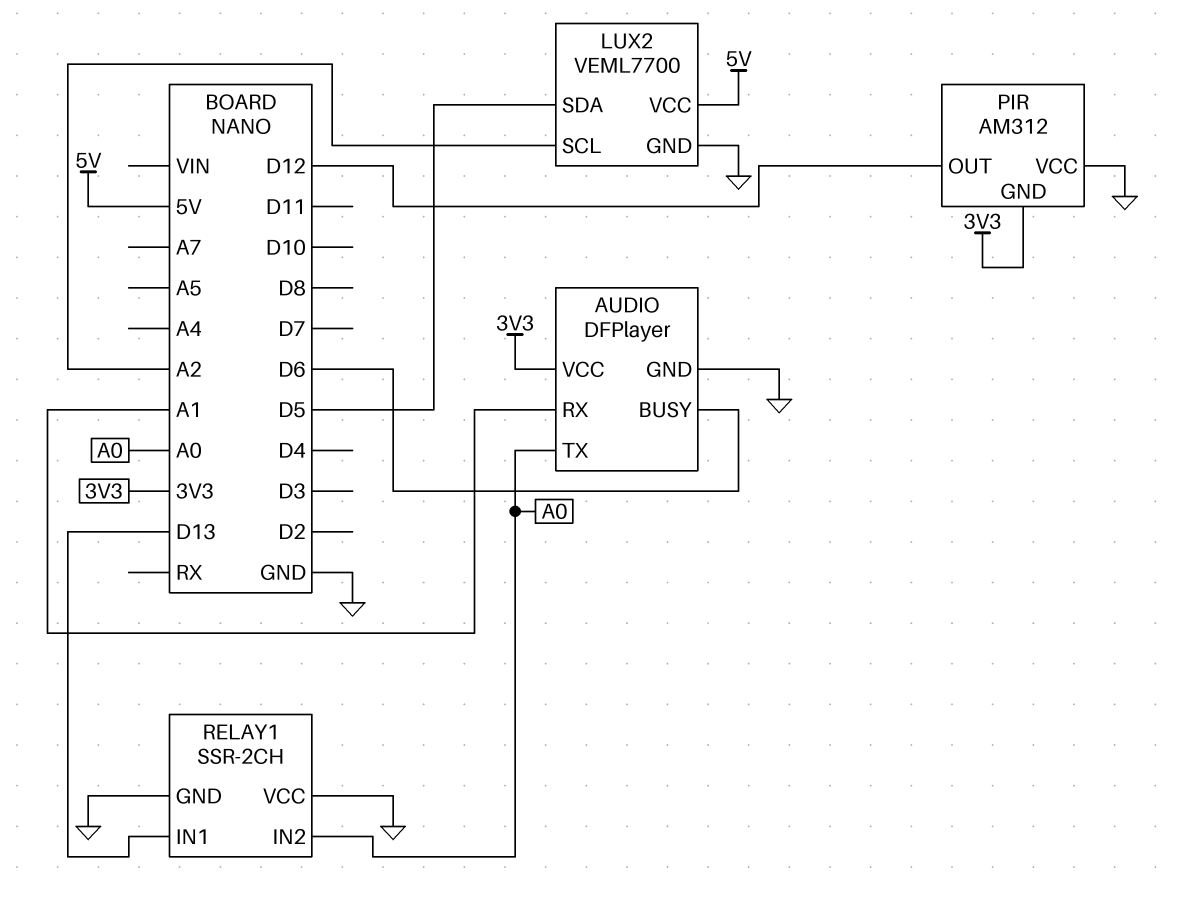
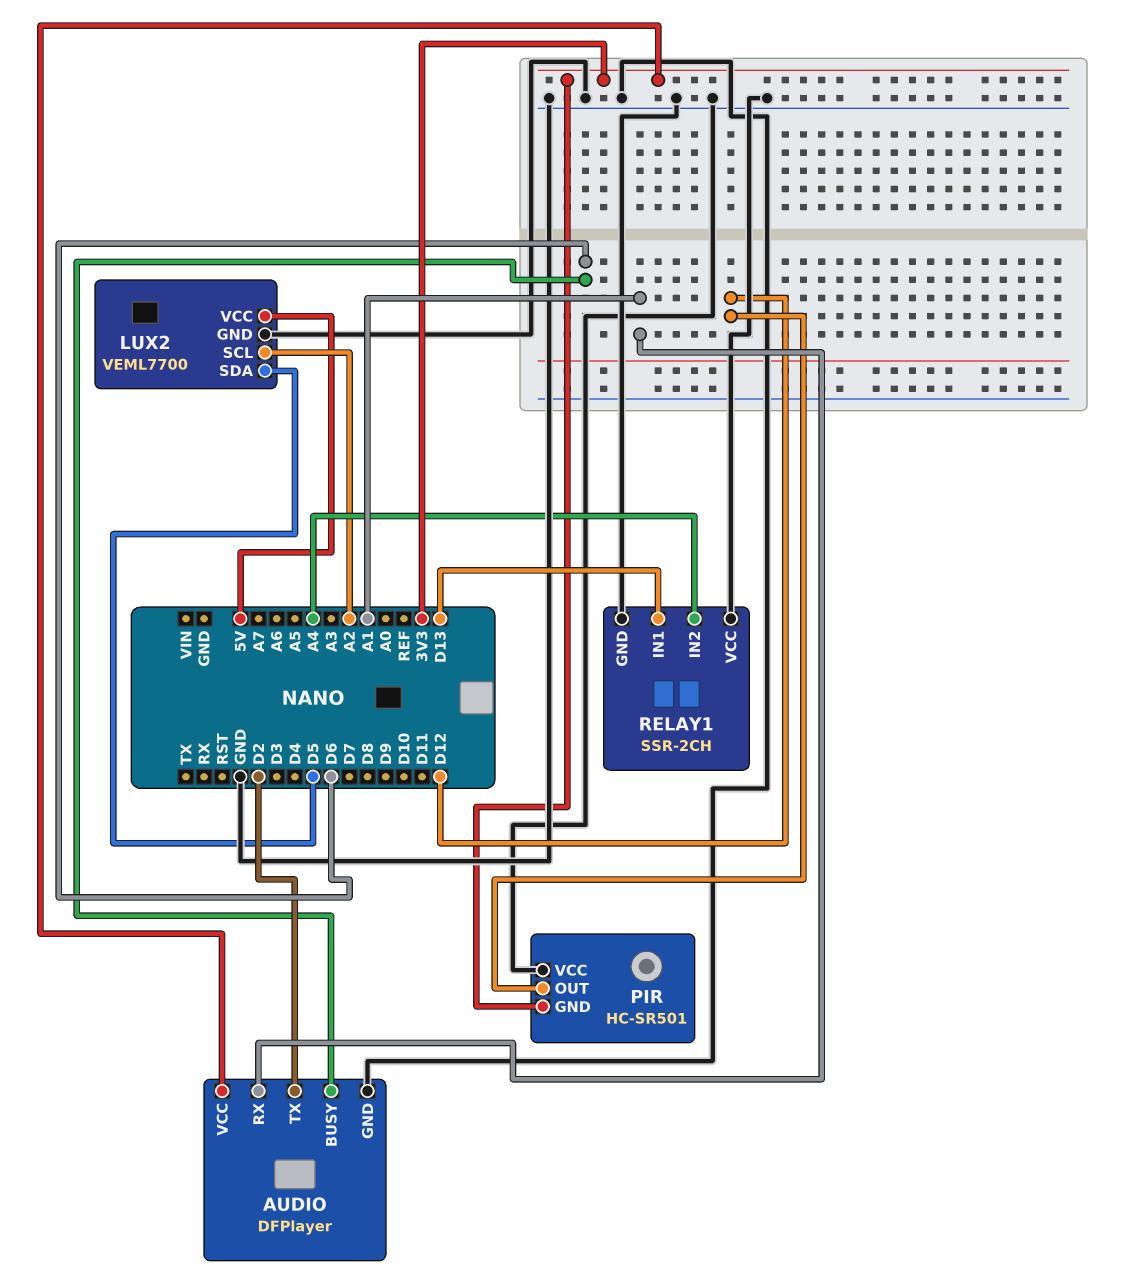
AUDIO pin TX: A0 -> D2
PIR: AM312 -> HC-SR501
RELAY1 pin IN2: A0 -> A4

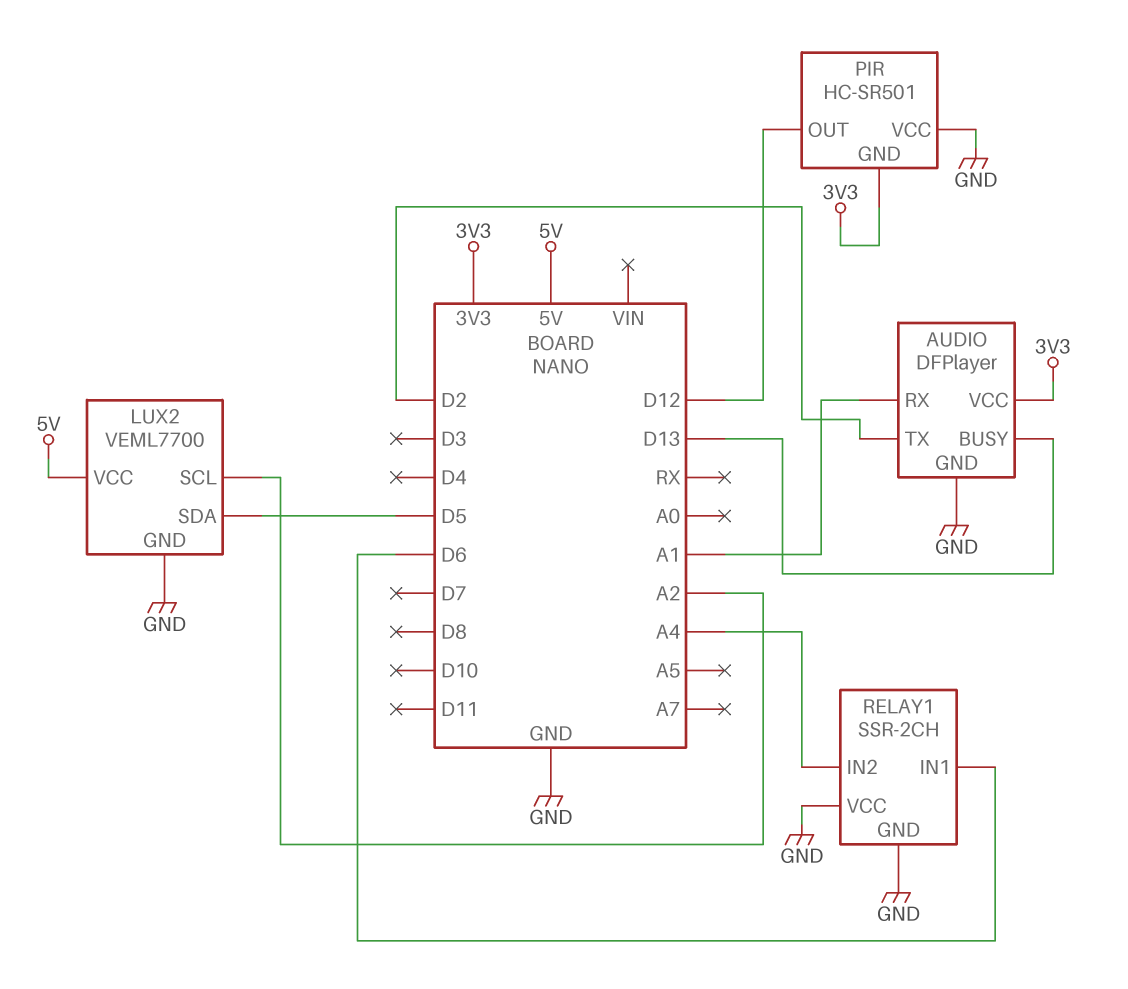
AUDIO pin BUSY: D6 -> D13
RELAY1 pin IN1: D13 -> D6

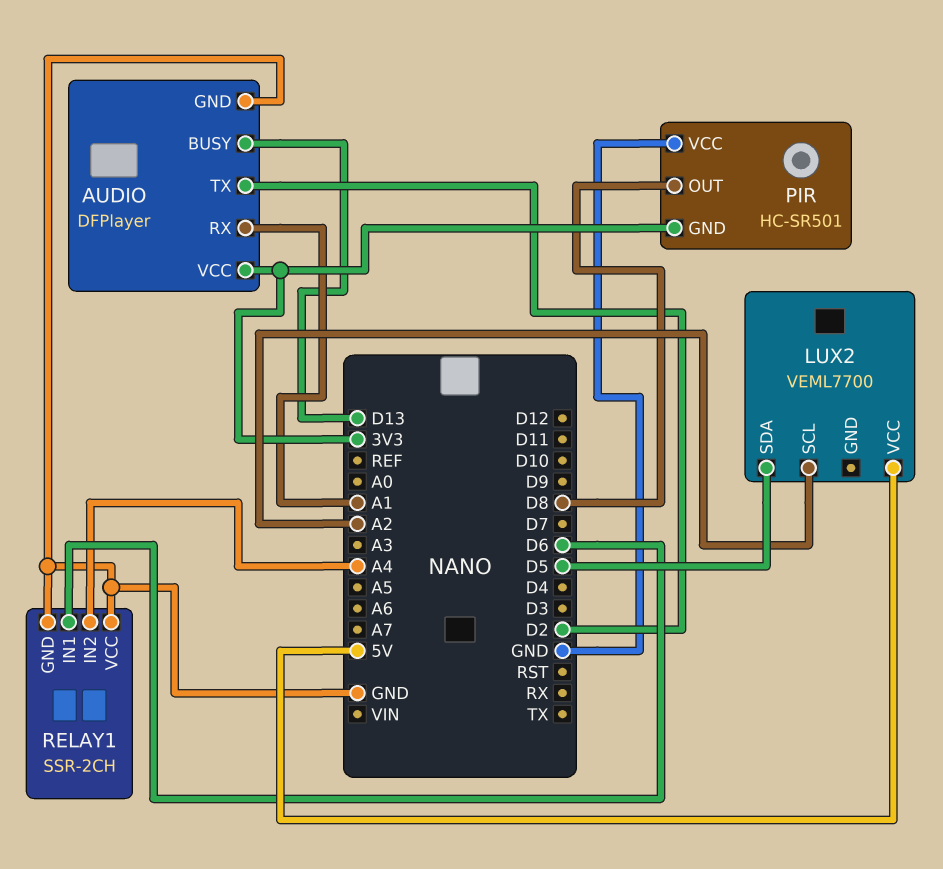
LUX2 pin GND: GND -> none
PIR pin OUT: D12 -> D8

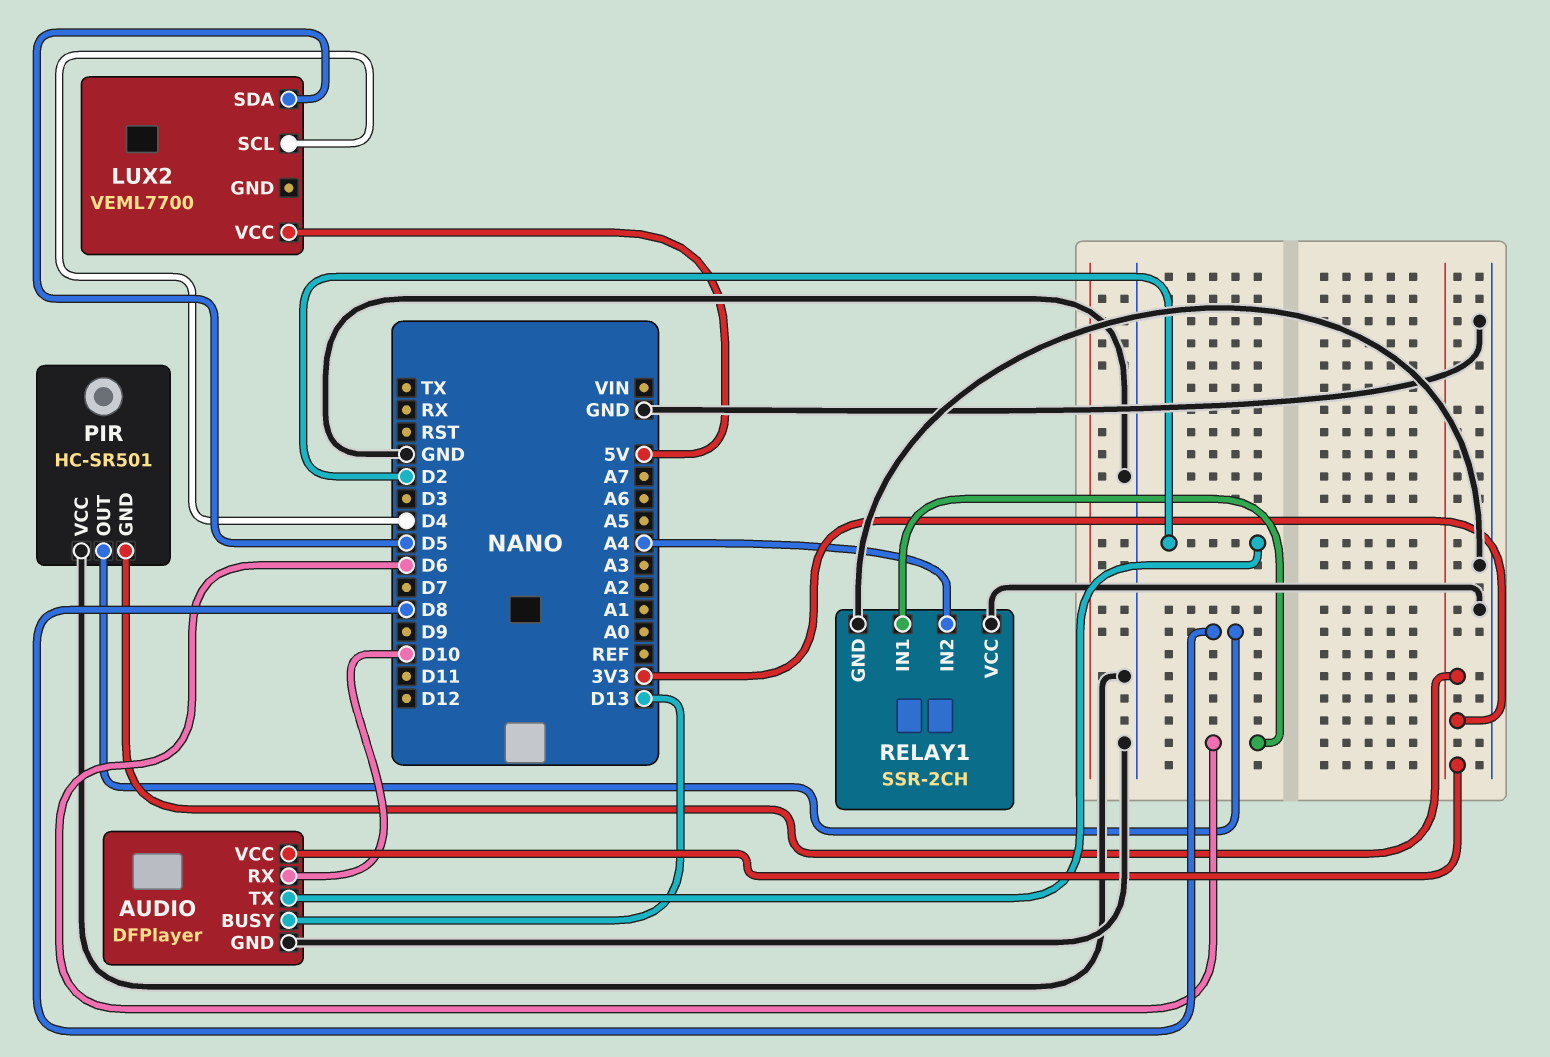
AUDIO pin RX: A1 -> D10
LUX2 pin SCL: A2 -> D4

